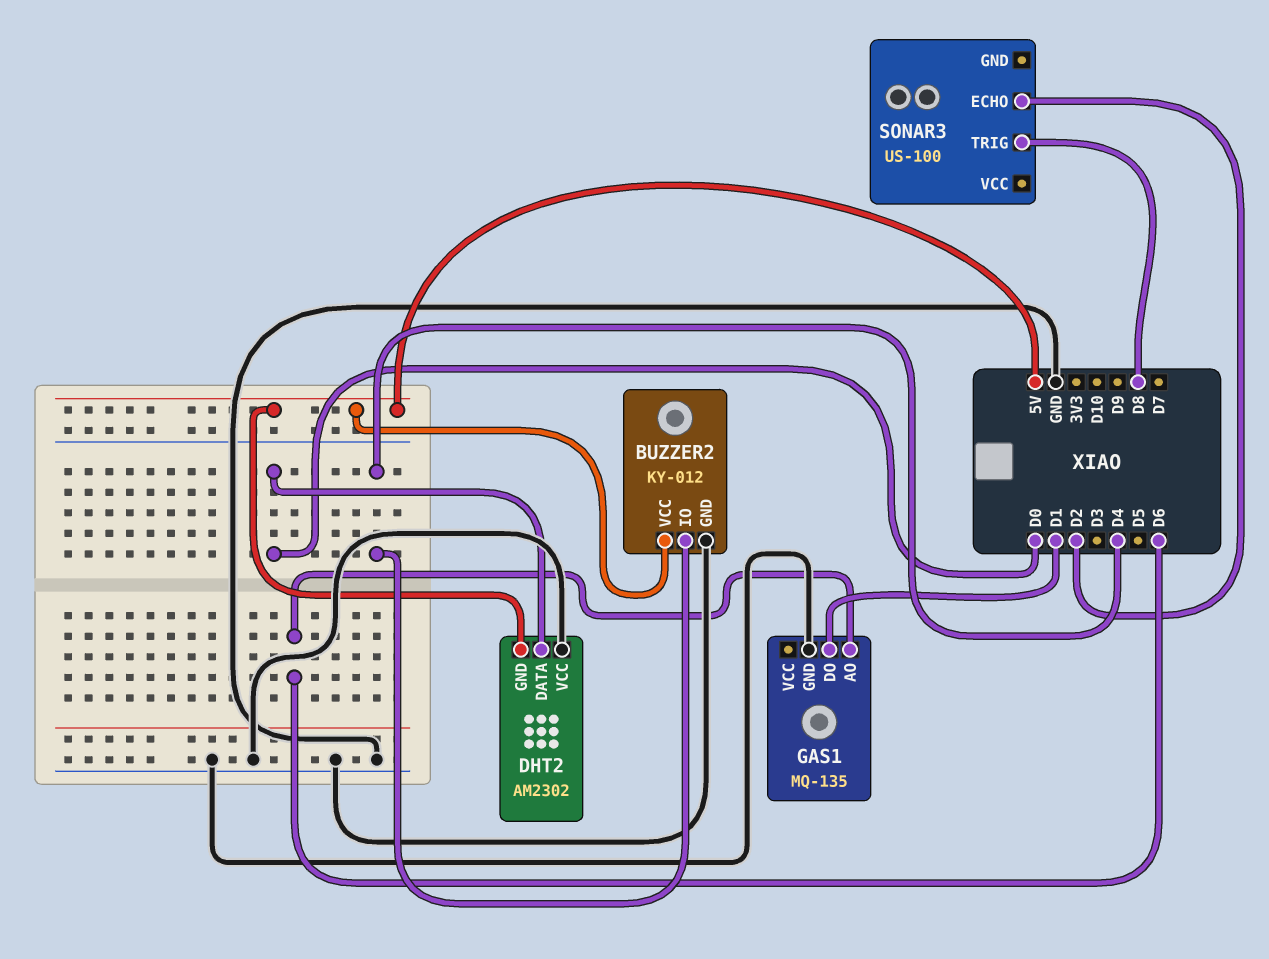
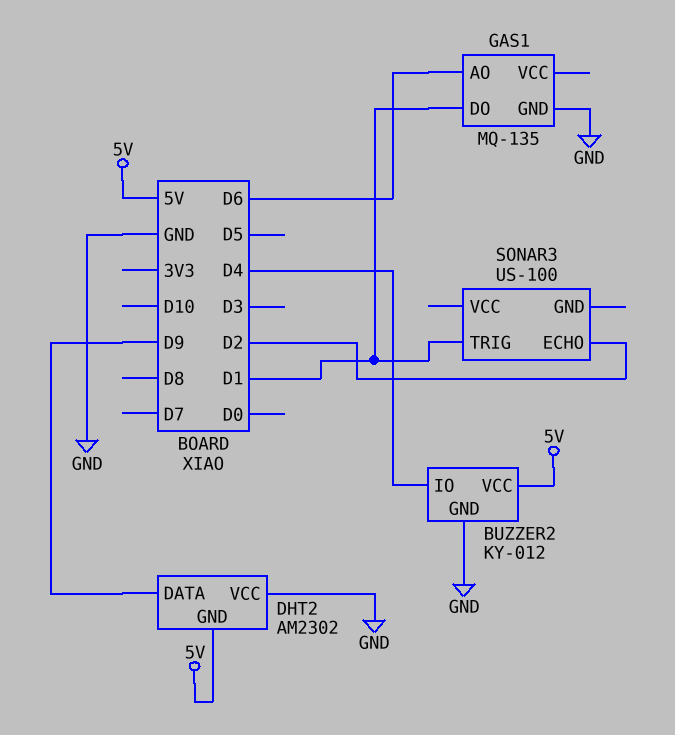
DHT2 pin DATA: D0 -> D9
SONAR3 pin TRIG: D8 -> D1

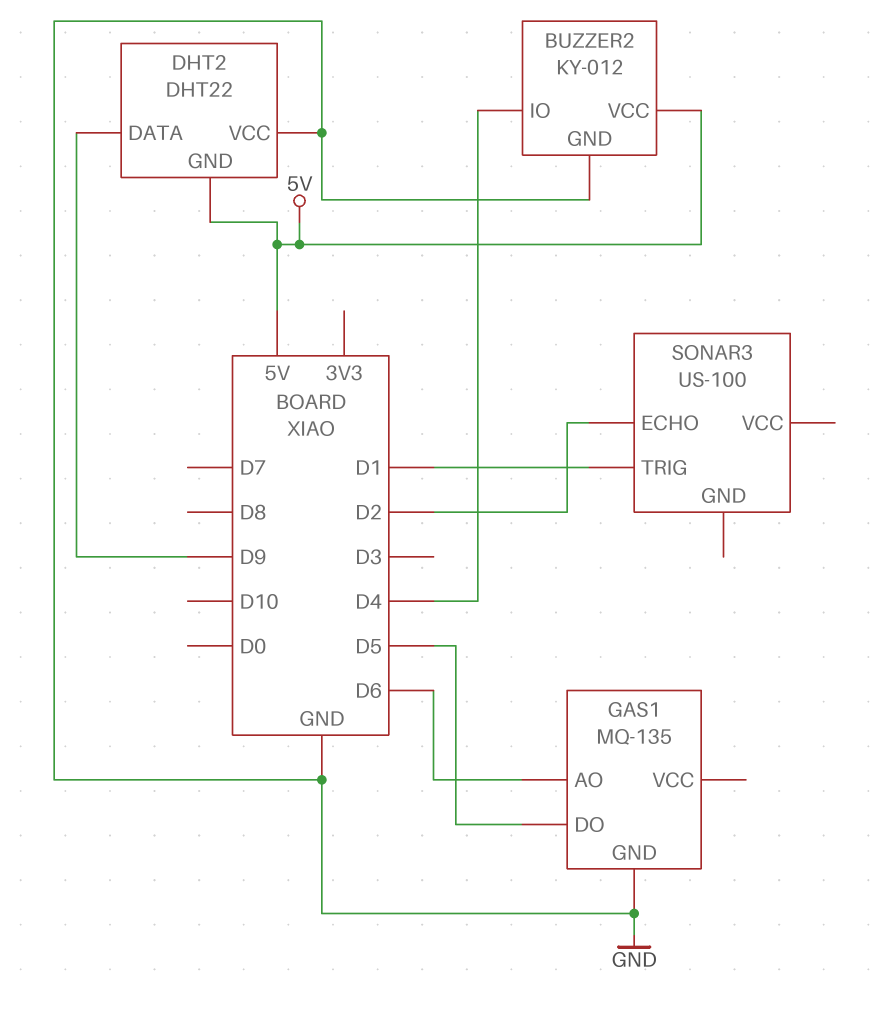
DHT2: AM2302 -> DHT22
GAS1 pin DO: D1 -> D5

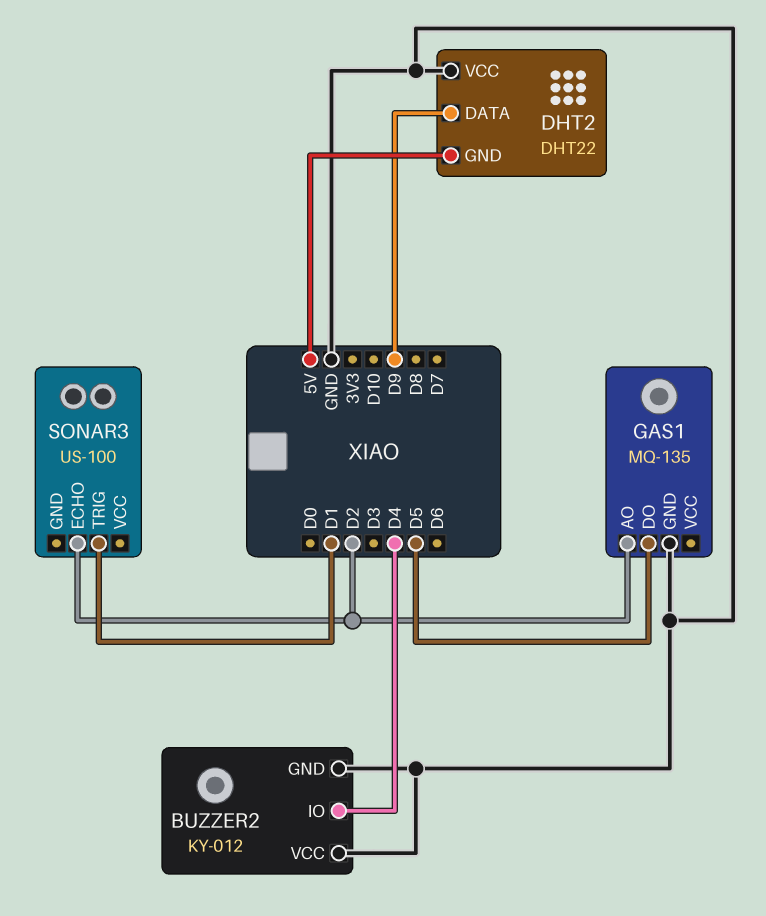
BUZZER2 pin VCC: 5V -> GND
GAS1 pin AO: D6 -> D2

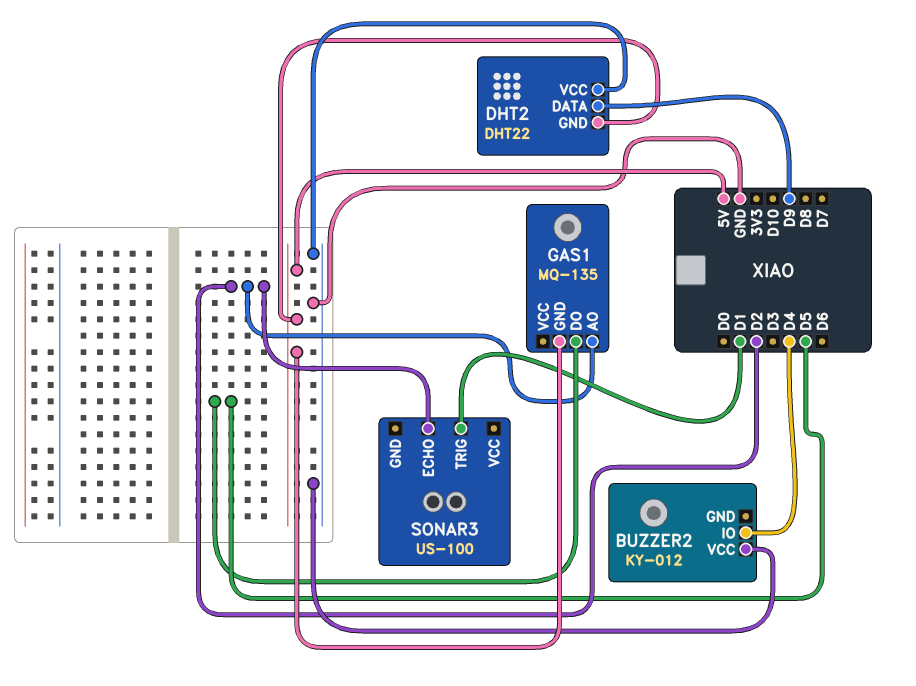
BUZZER2 pin GND: GND -> none
GAS1 pin GND: GND -> 5V

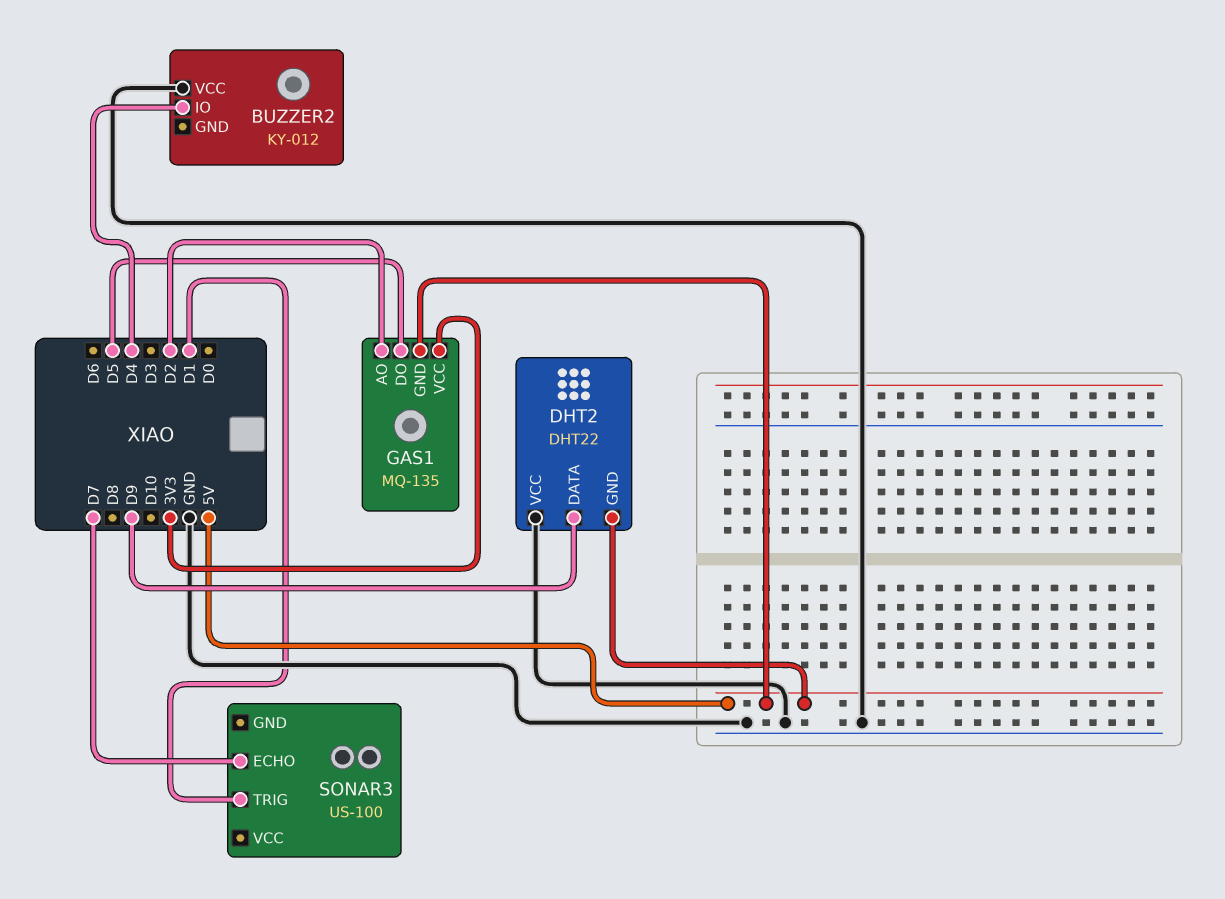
GAS1 pin VCC: none -> 3V3
SONAR3 pin ECHO: D2 -> D7

